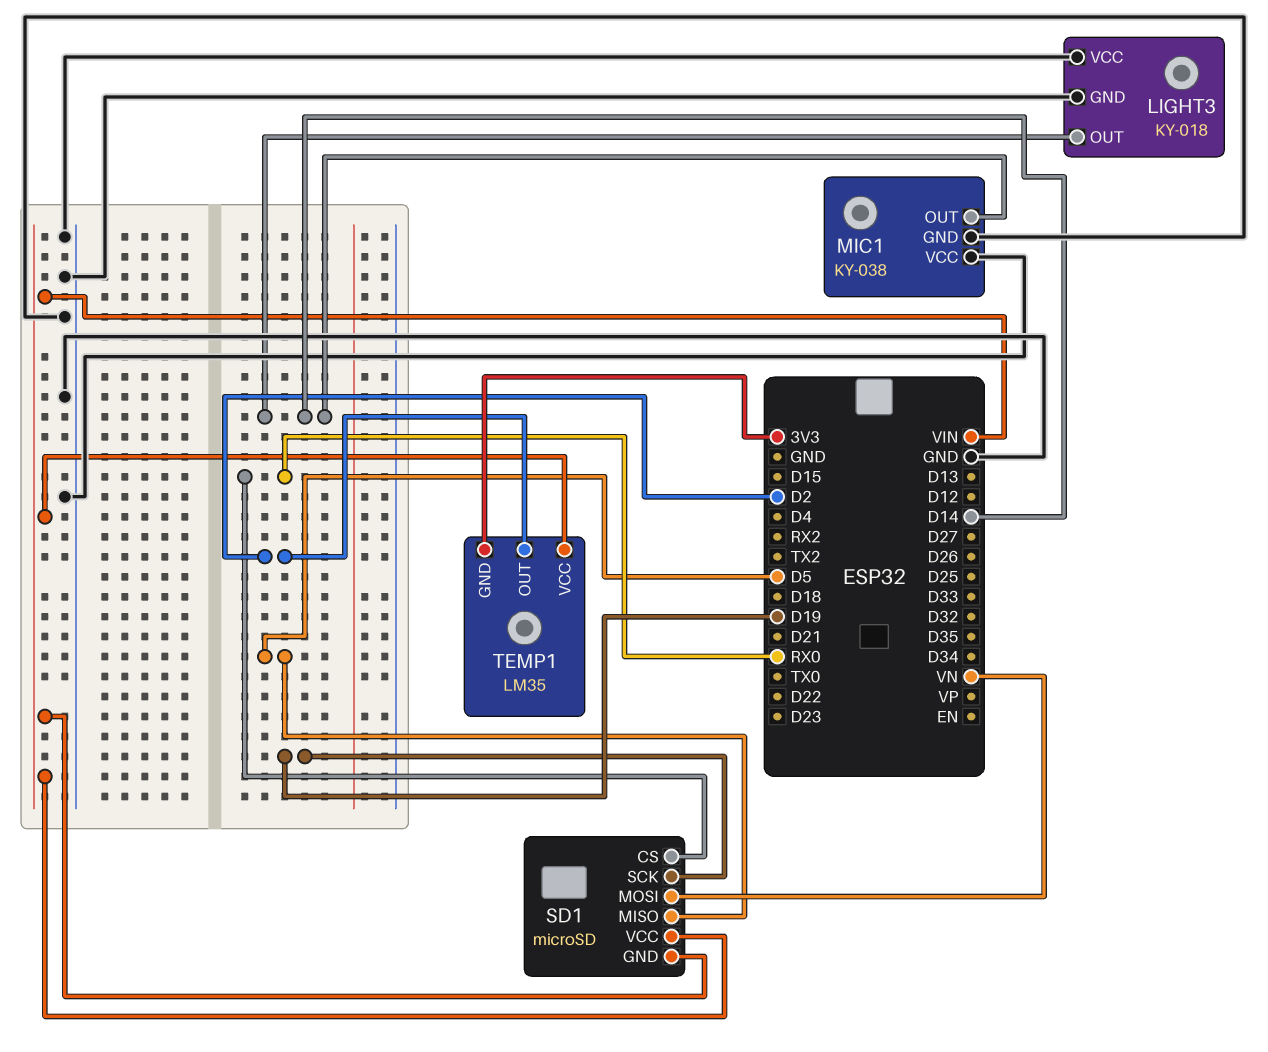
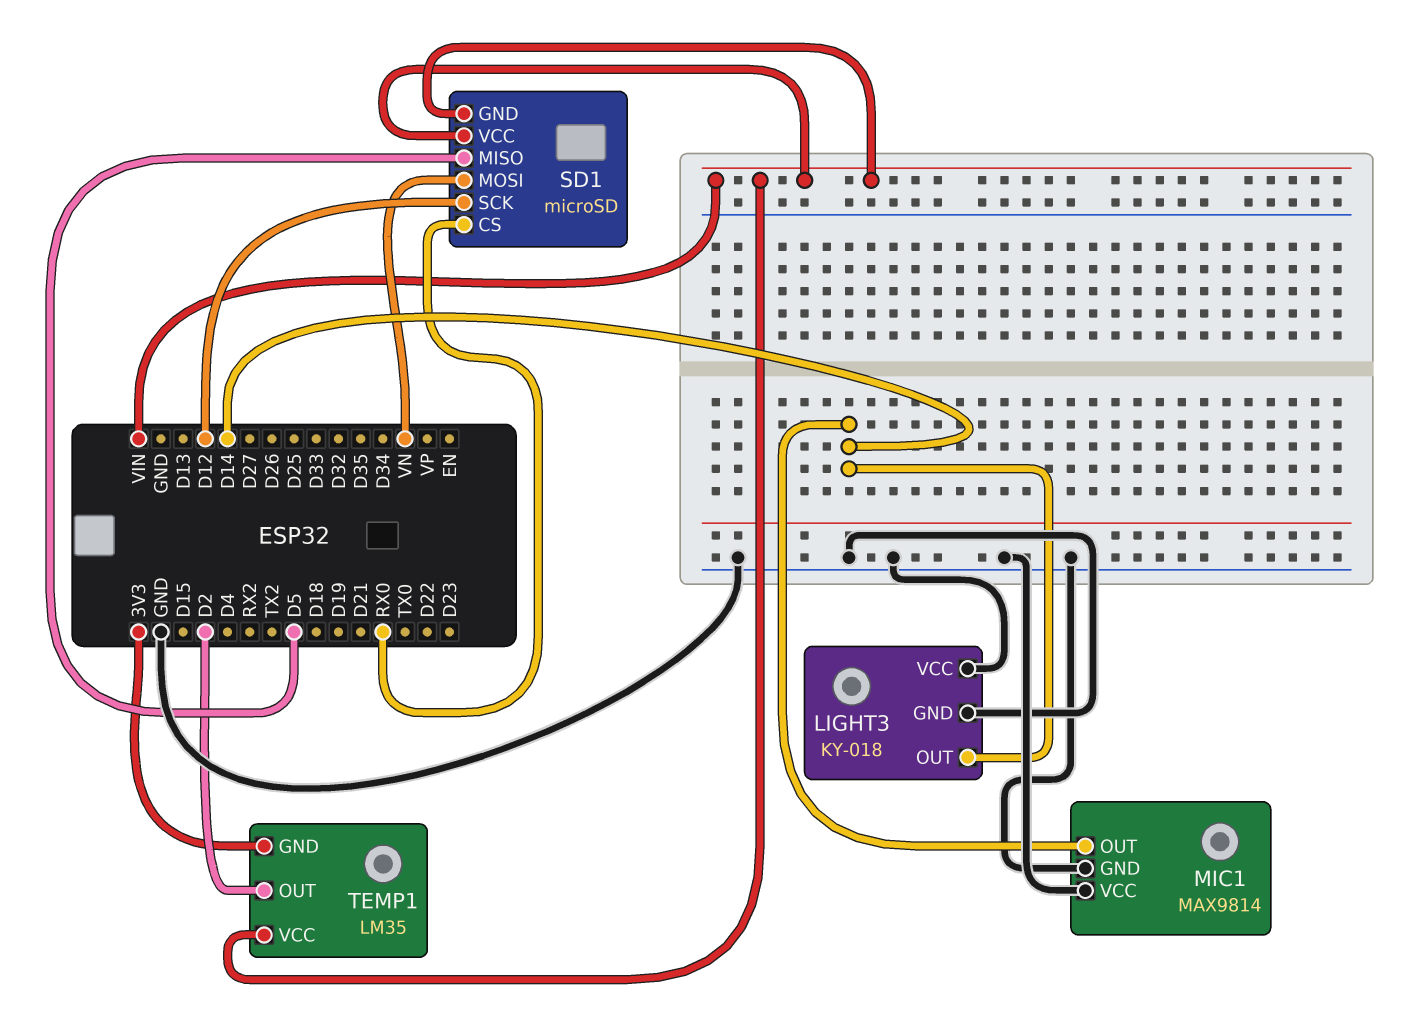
MIC1: KY-038 -> MAX9814
SD1 pin SCK: D19 -> D12

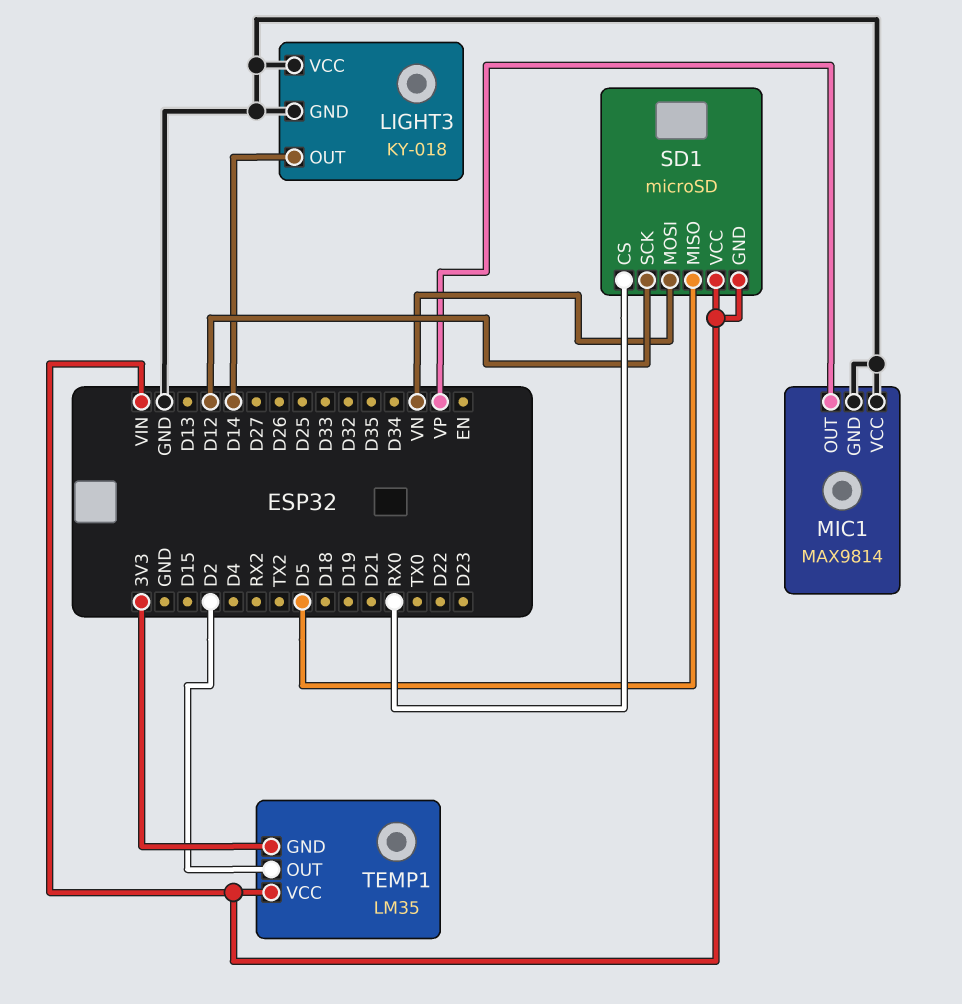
MIC1 pin OUT: D14 -> VP

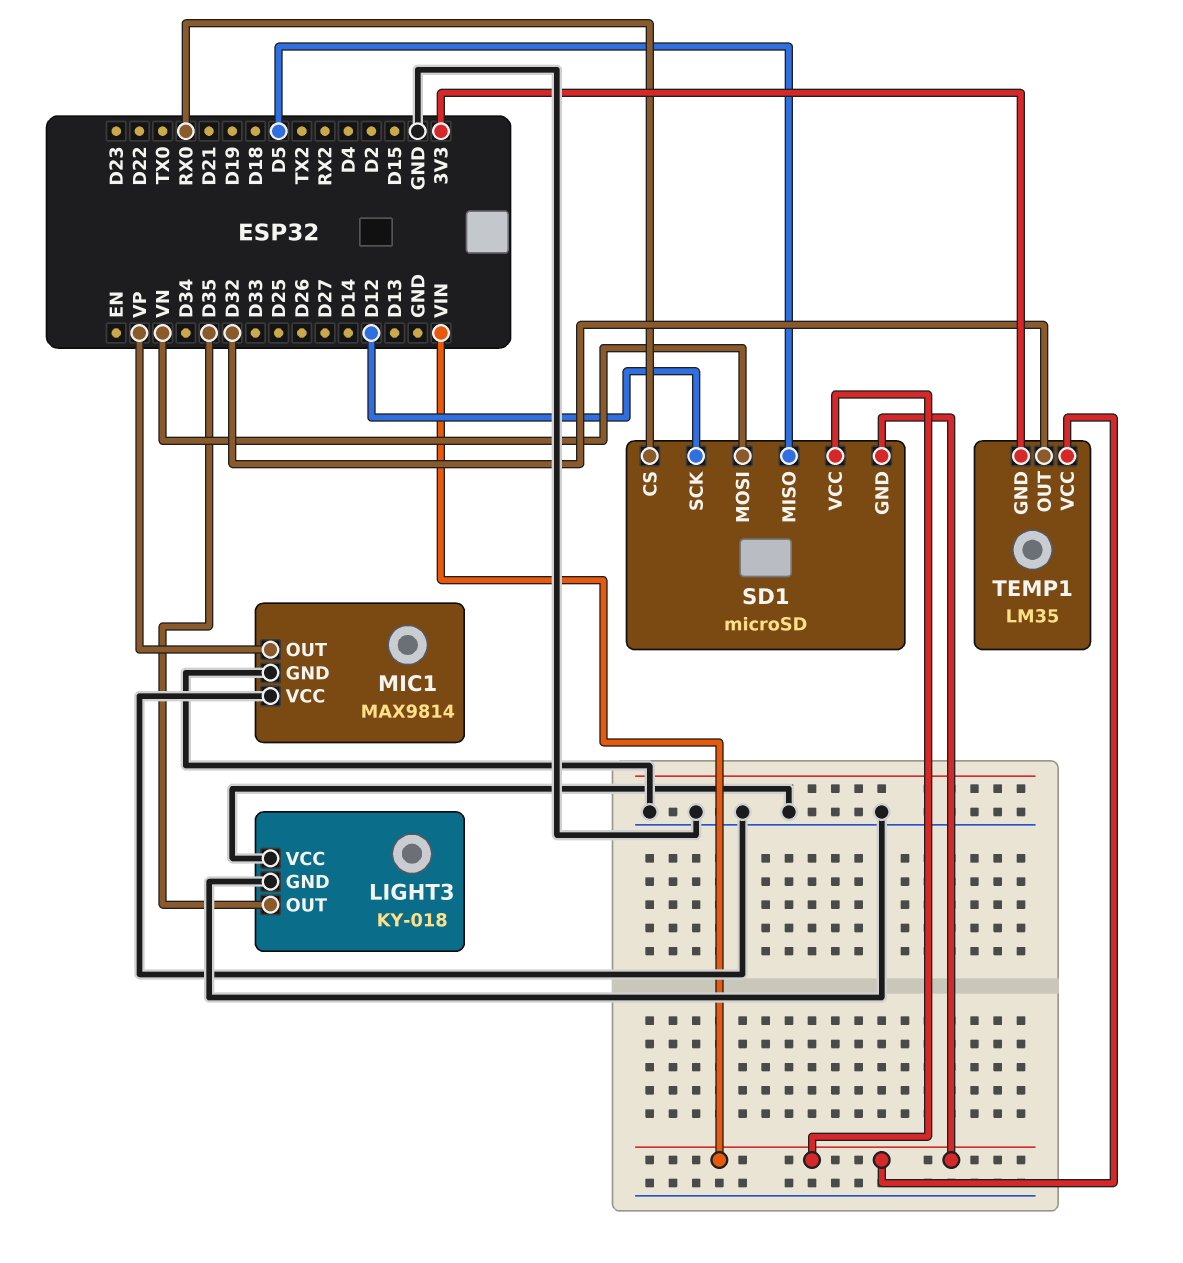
LIGHT3 pin OUT: D14 -> D35
TEMP1 pin OUT: D2 -> D32

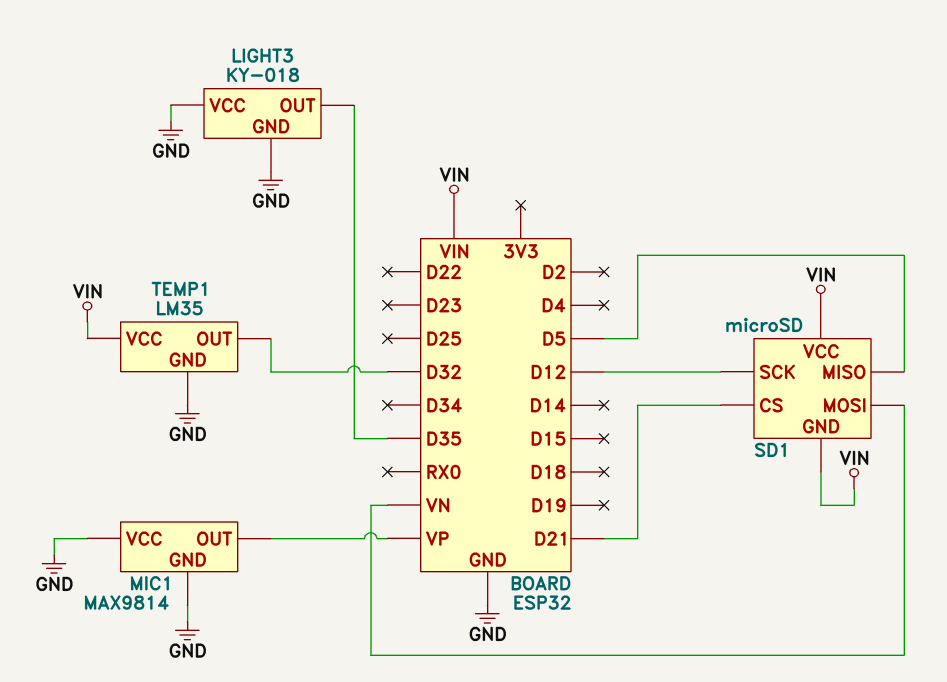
SD1 pin CS: RX0 -> D21
TEMP1 pin GND: 3V3 -> GND

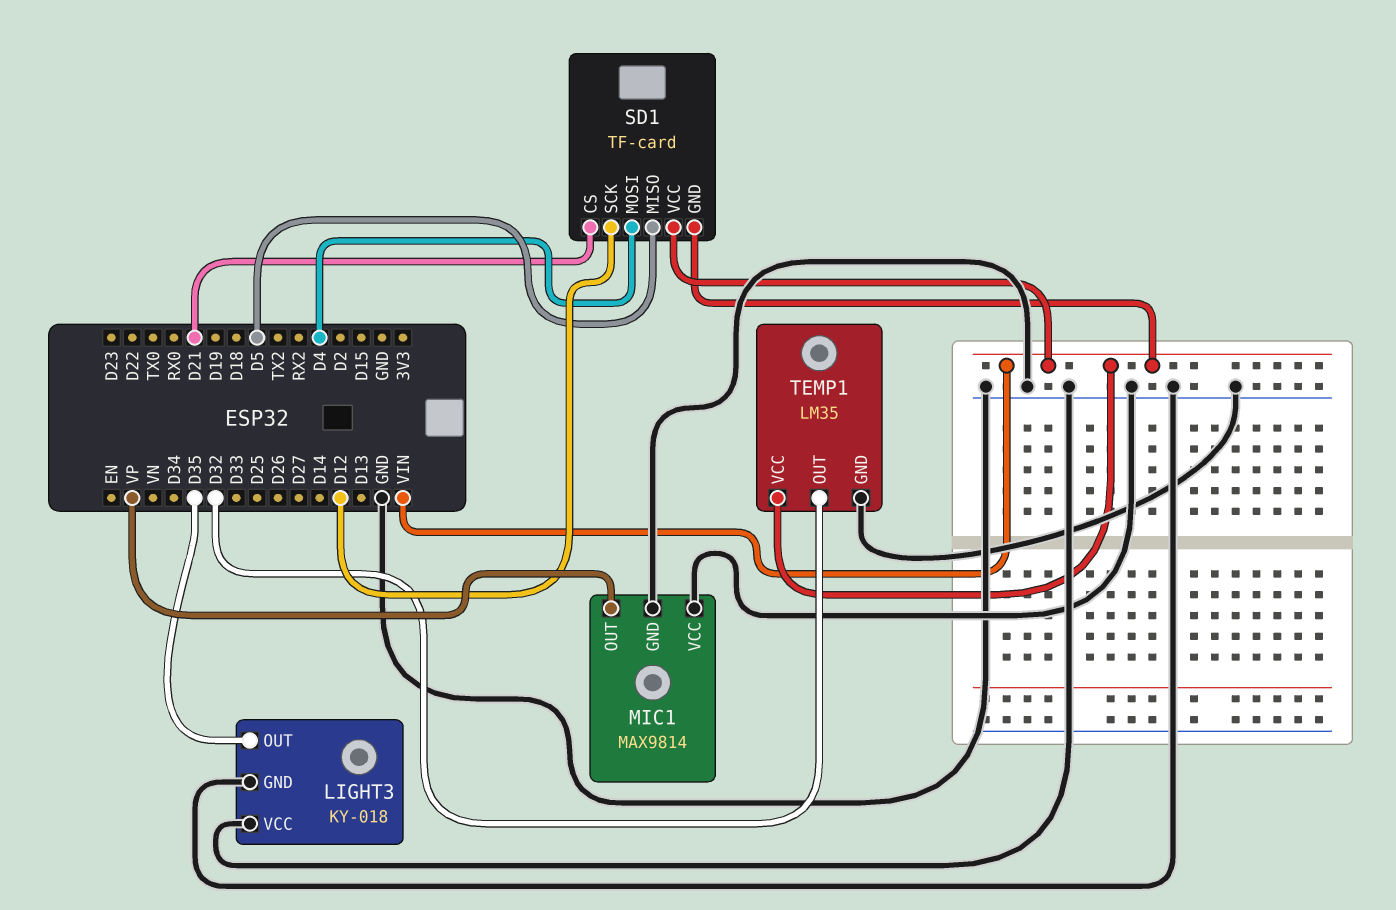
SD1: microSD -> TF-card
SD1 pin MOSI: VN -> D4

